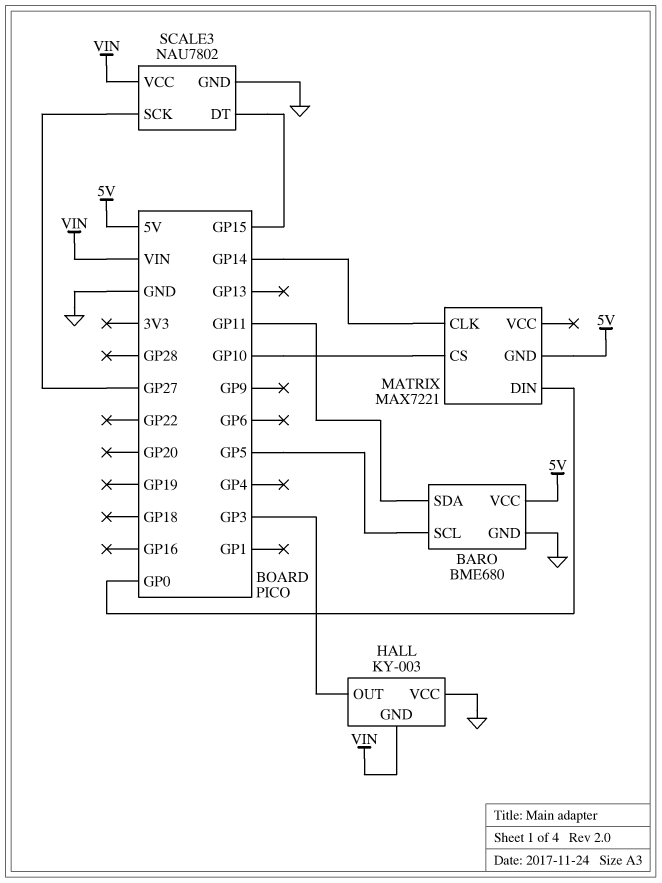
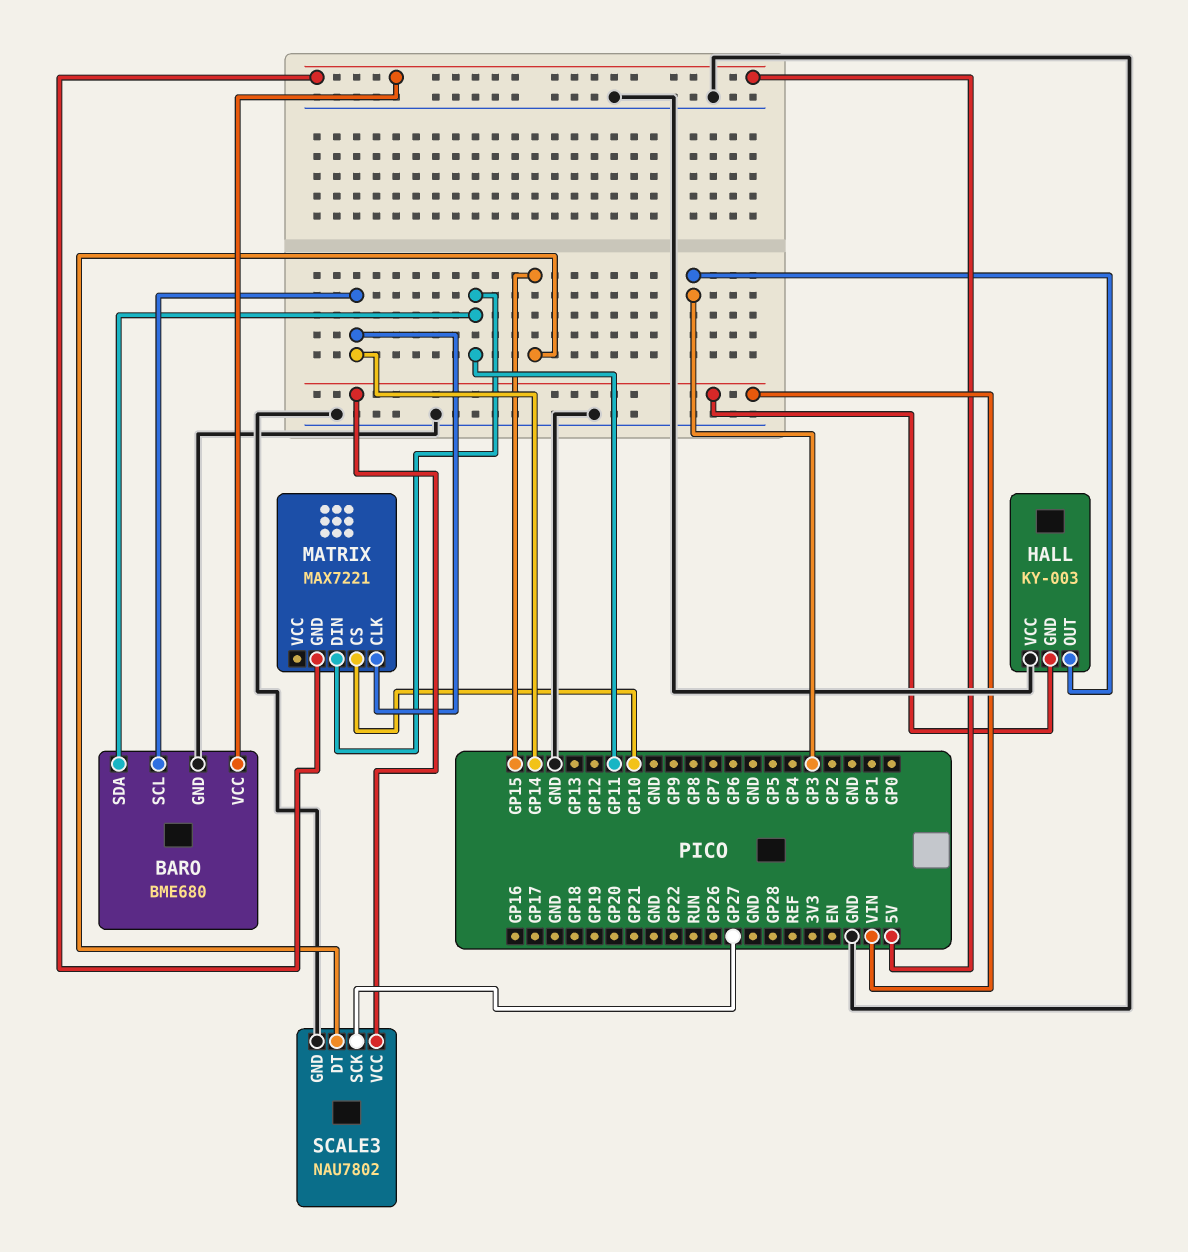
BARO pin SCL: GP5 -> GP14
MATRIX pin DIN: GP0 -> GP11

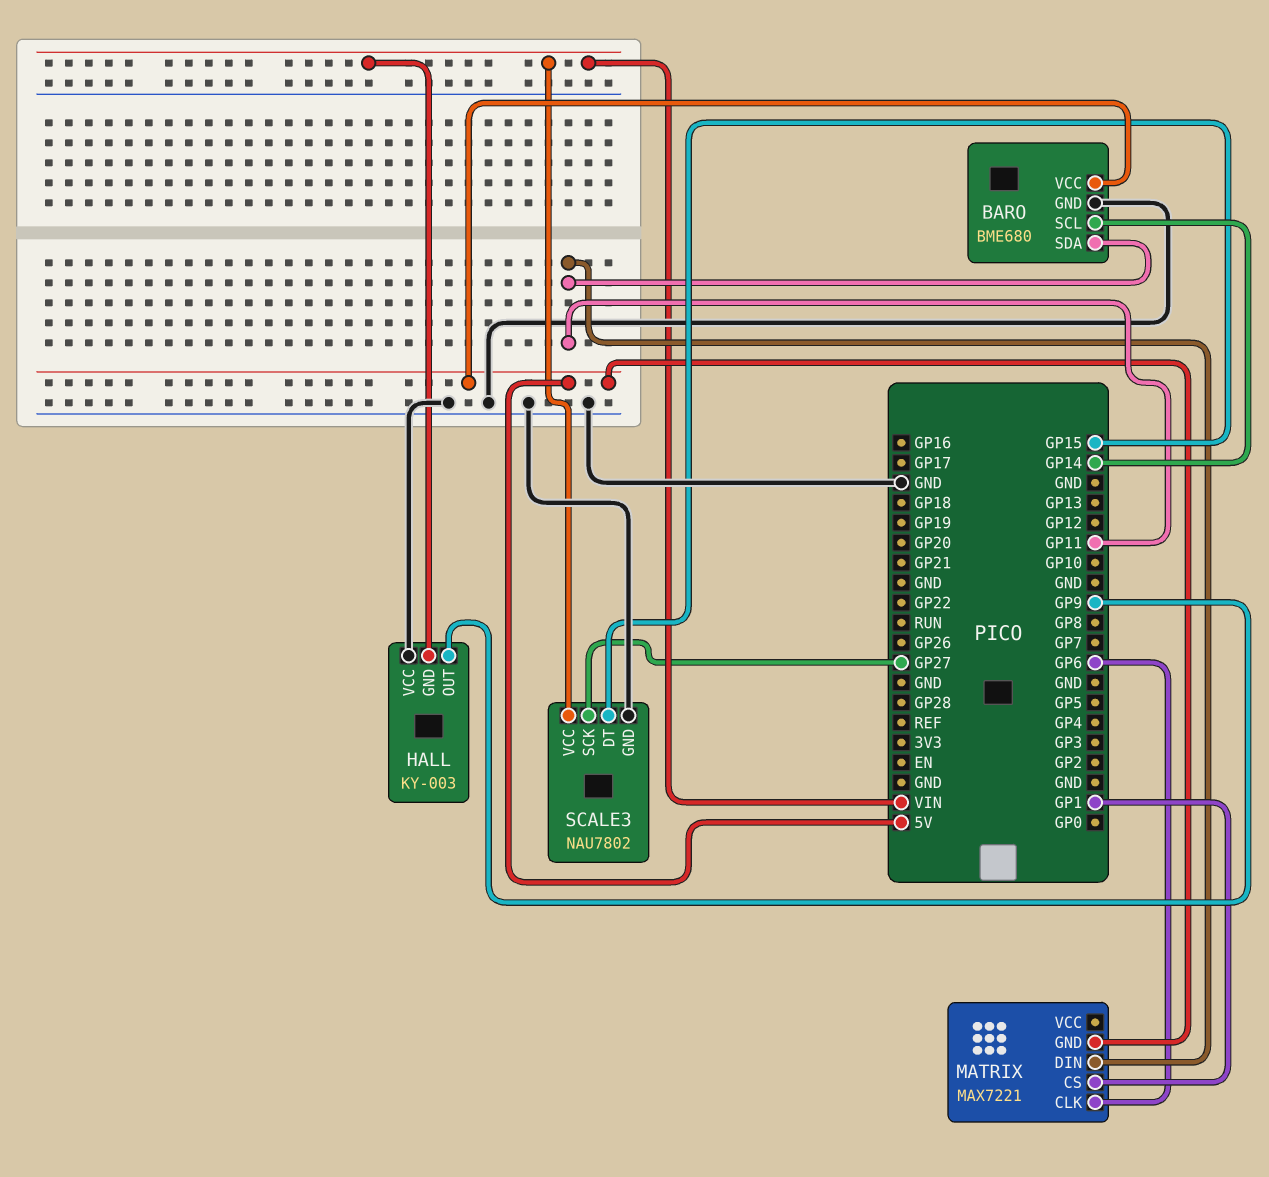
HALL pin OUT: GP3 -> GP9
MATRIX pin CLK: GP14 -> GP6
MATRIX pin CS: GP10 -> GP1

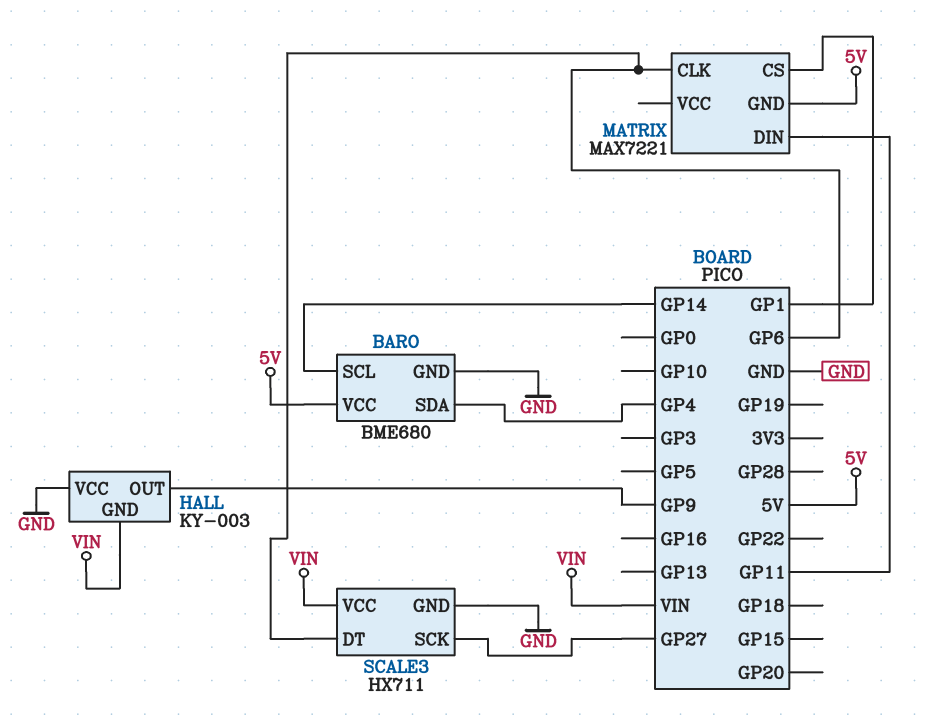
BARO pin SDA: GP11 -> GP4
SCALE3: NAU7802 -> HX711
SCALE3 pin DT: GP15 -> GP6

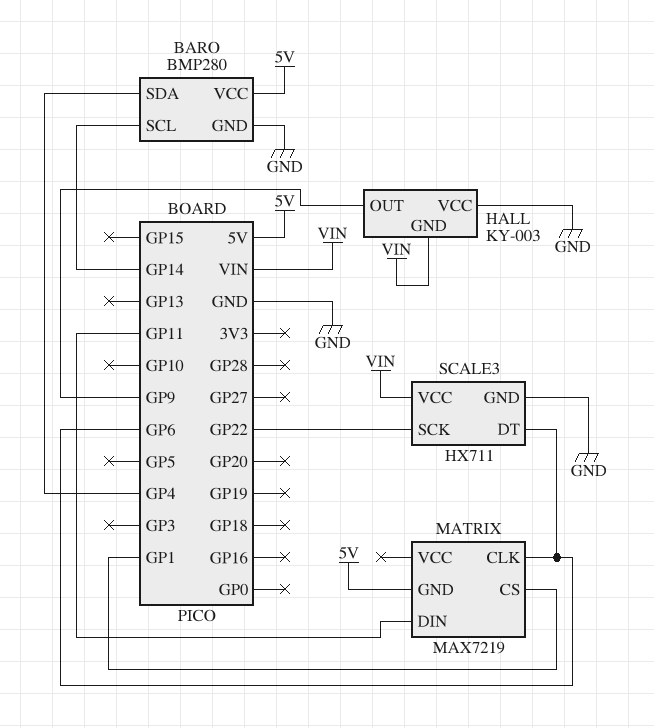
BARO: BME680 -> BMP280
MATRIX: MAX7221 -> MAX7219
SCALE3 pin SCK: GP27 -> GP22

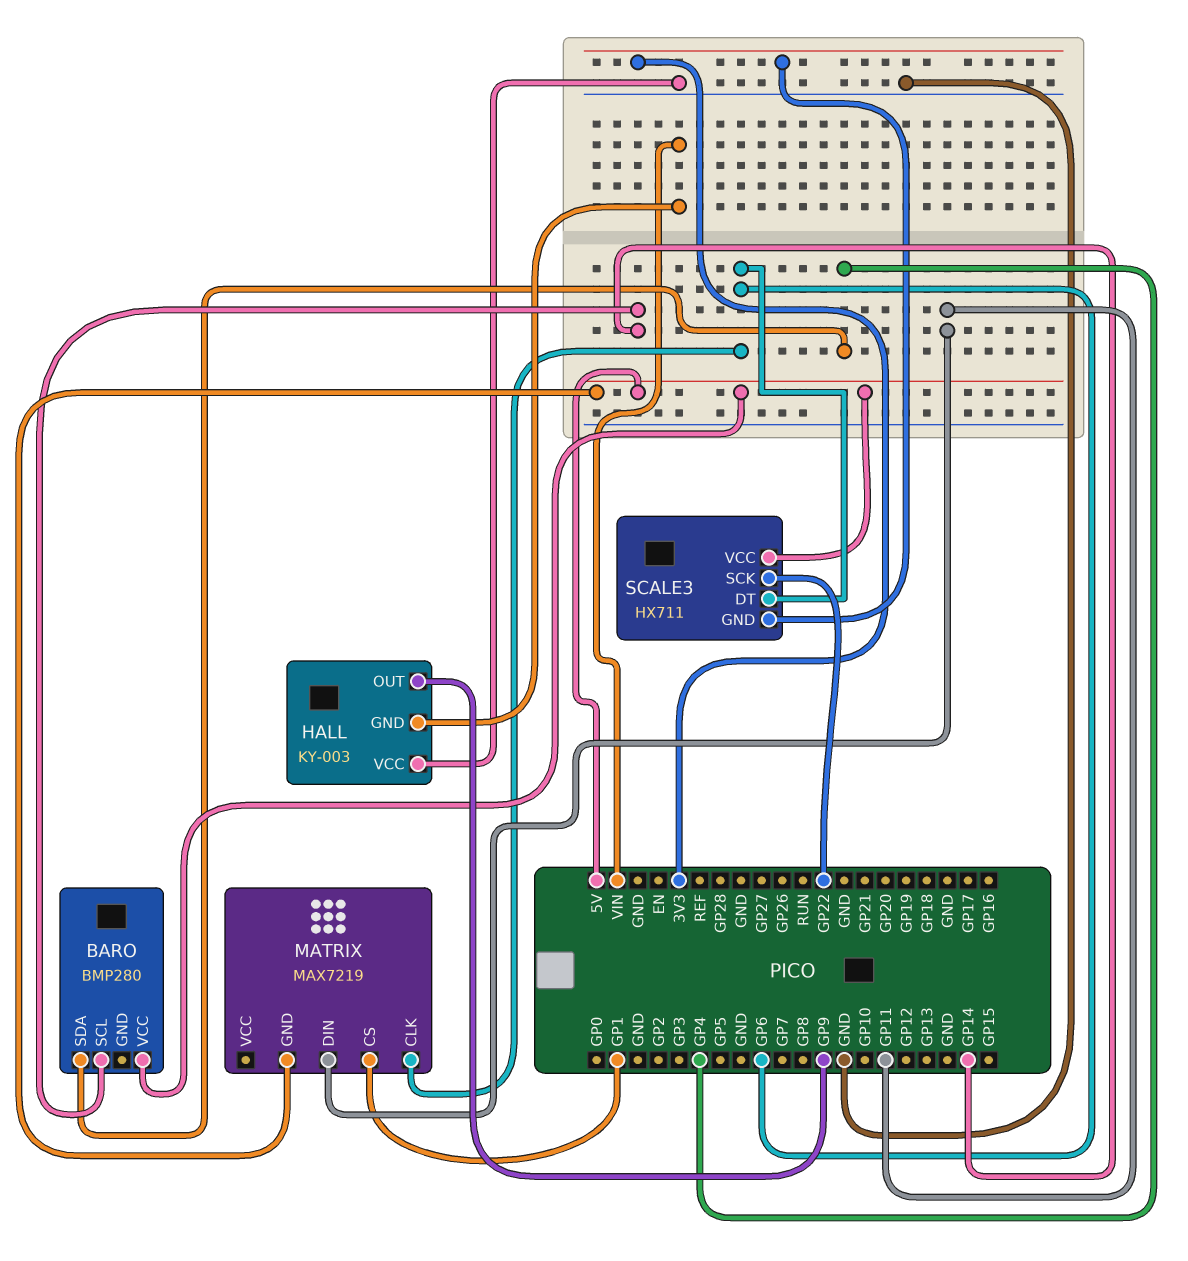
BARO pin GND: GND -> none
SCALE3 pin GND: GND -> 3V3
SCALE3 pin VCC: VIN -> 5V

